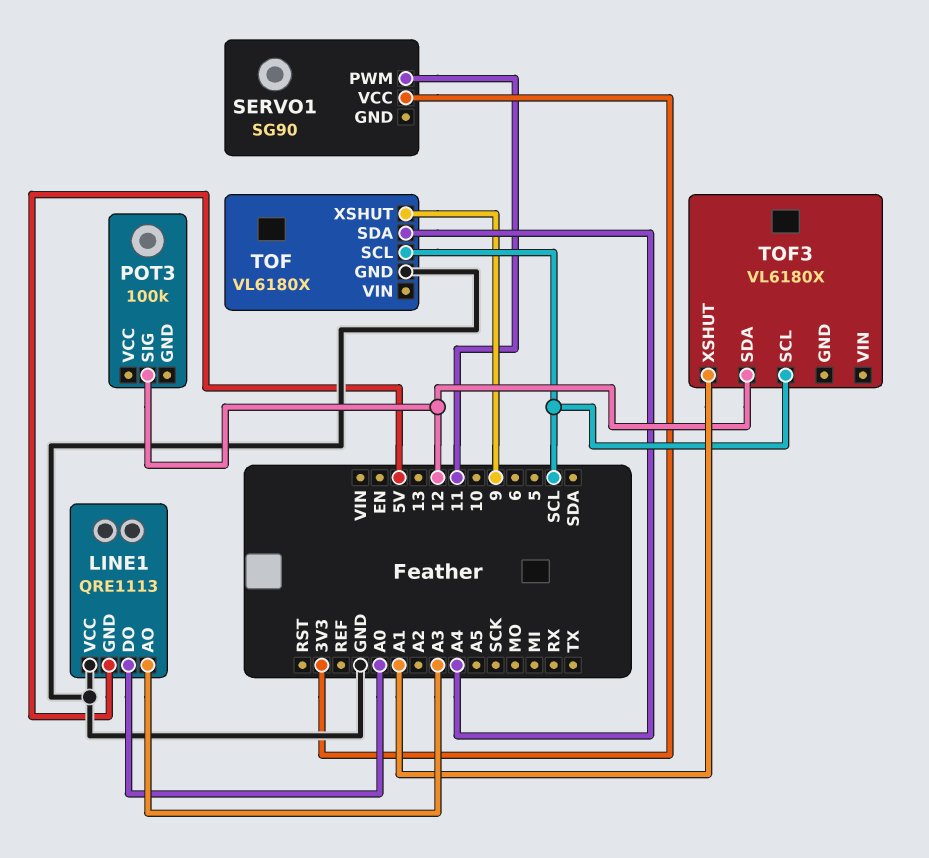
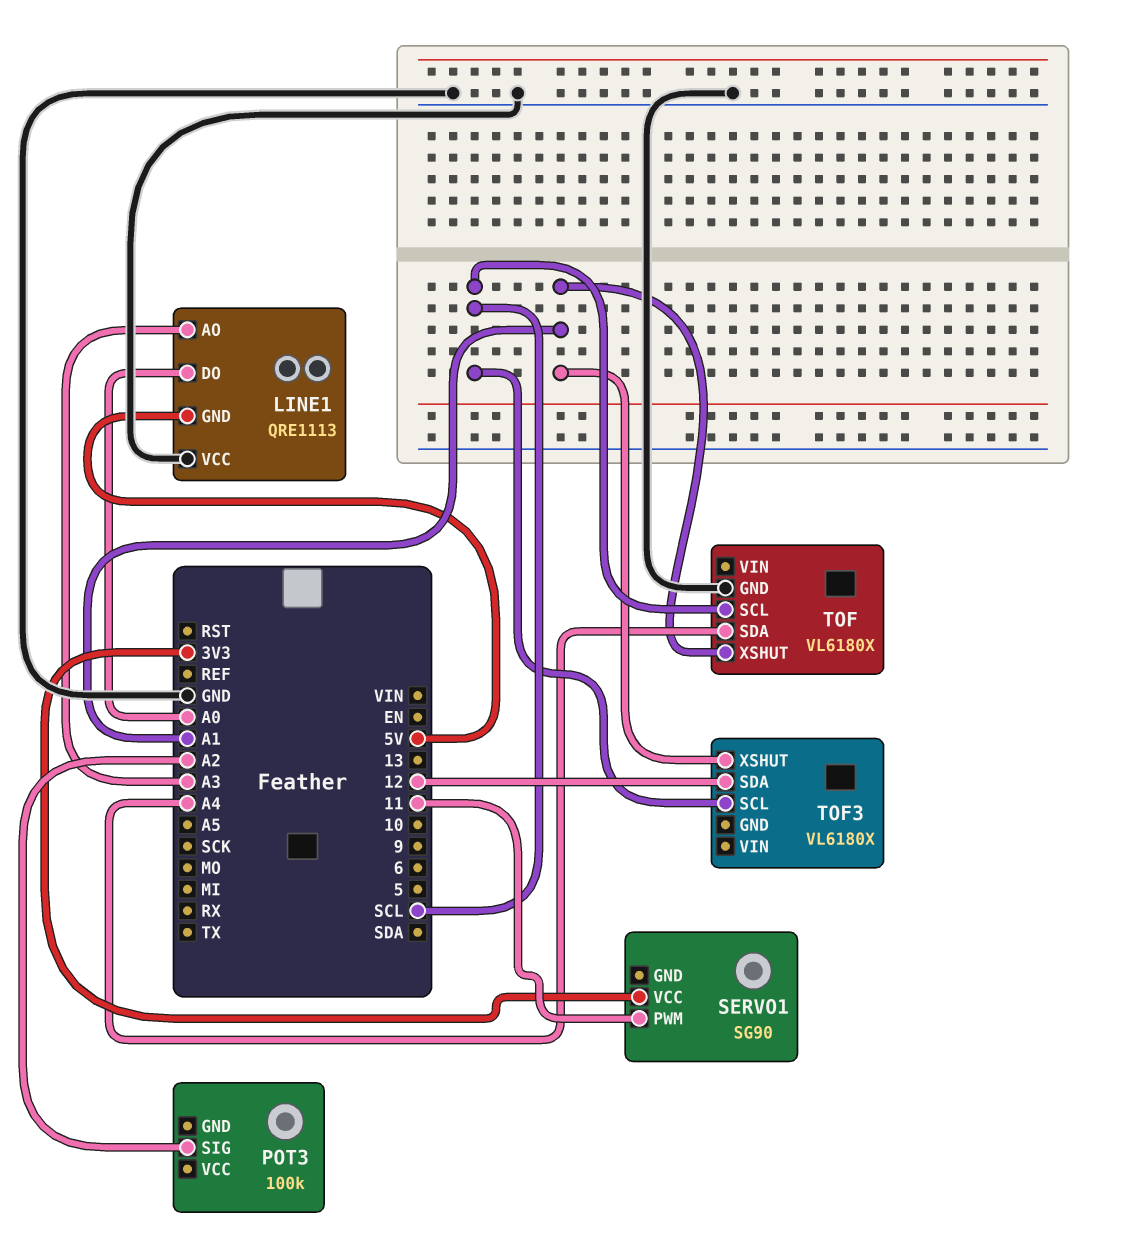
POT3 pin SIG: 12 -> A2
TOF pin XSHUT: 9 -> A1

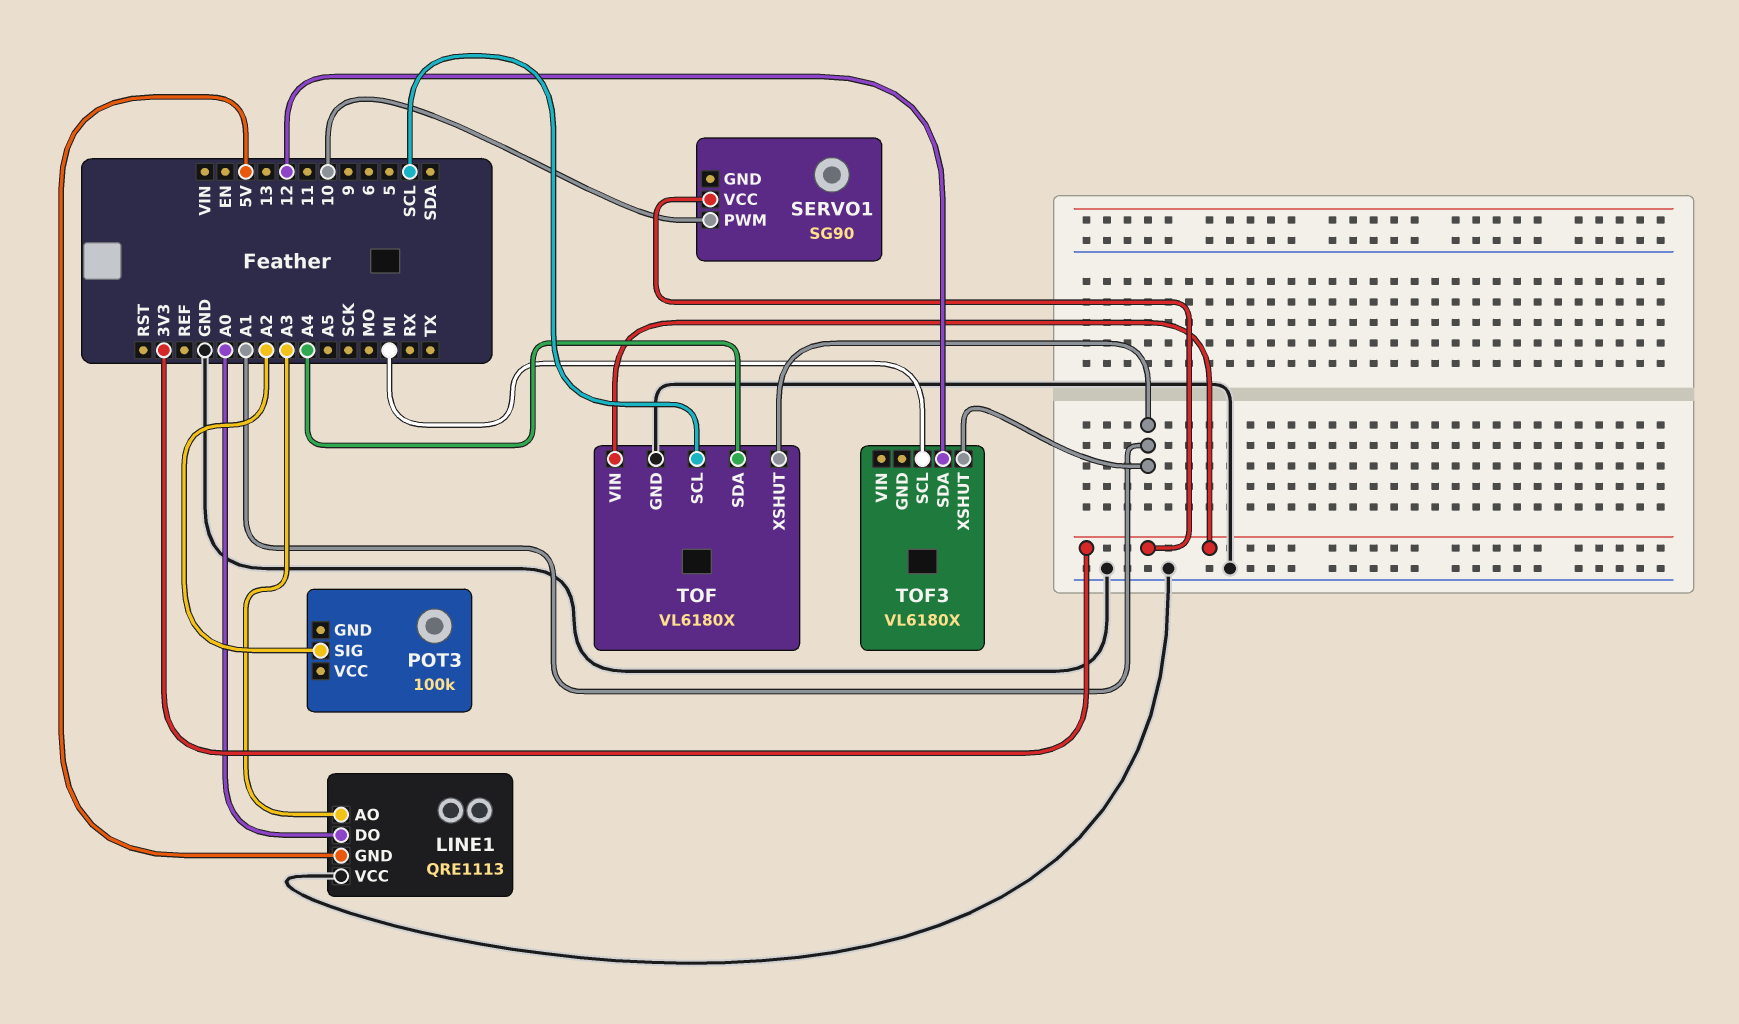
SERVO1 pin PWM: 11 -> 10
TOF pin VIN: none -> 3V3
TOF3 pin SCL: SCL -> MI

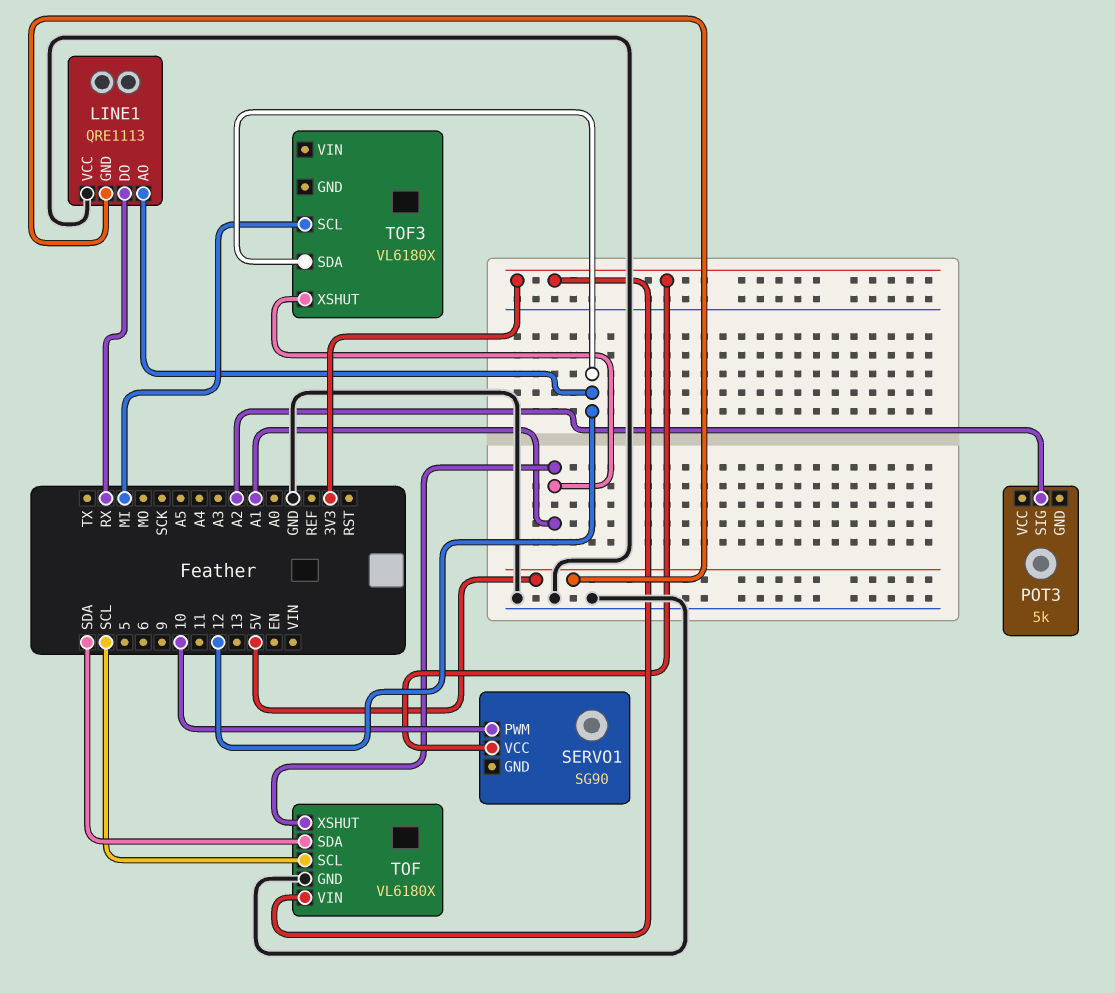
LINE1 pin AO: A3 -> 12
LINE1 pin DO: A0 -> RX
POT3: 100k -> 5k
TOF pin SDA: A4 -> SDA

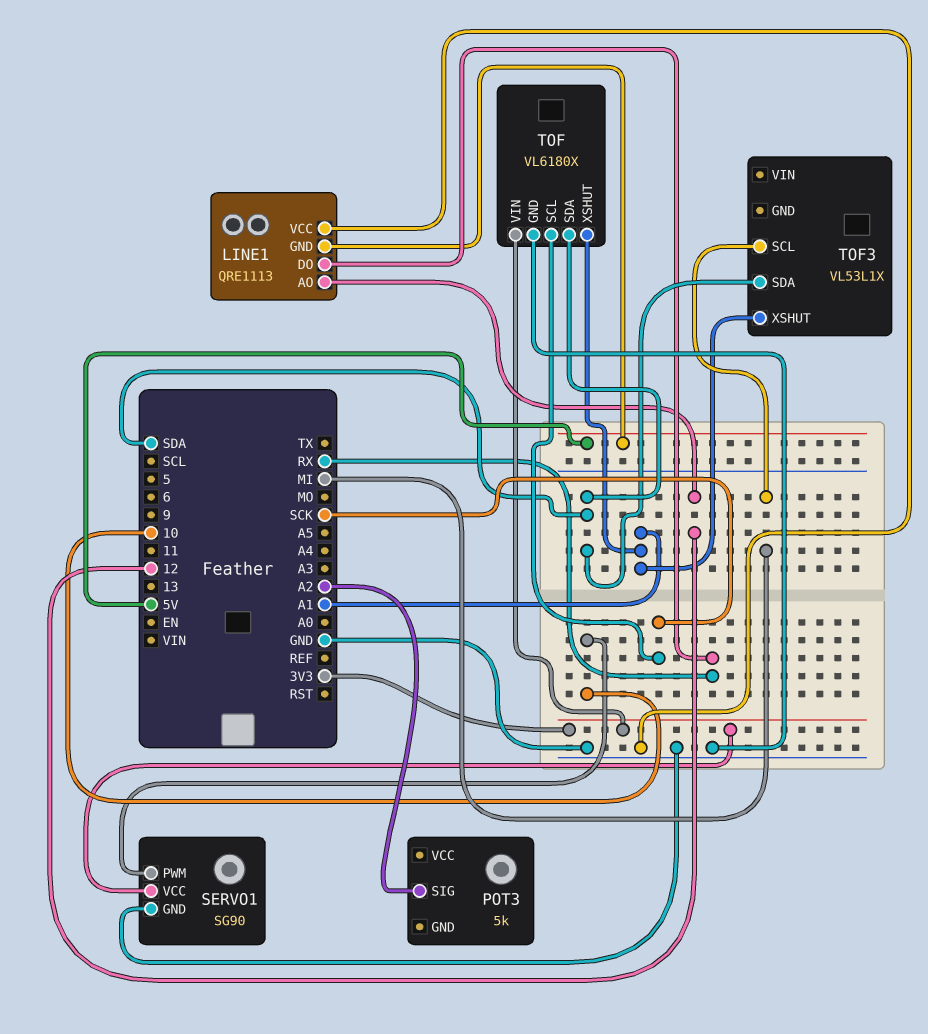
SERVO1 pin GND: none -> GND
TOF pin SCL: SCL -> SCK
TOF3: VL6180X -> VL53L1X
TOF3 pin SDA: 12 -> SDA

